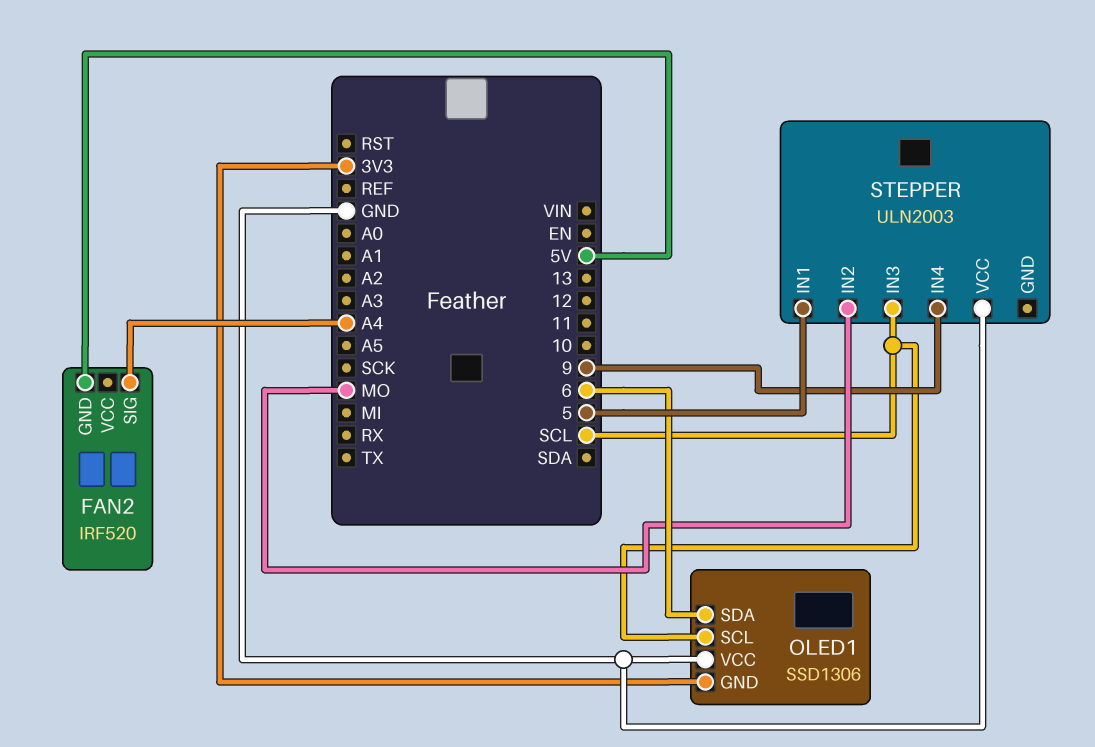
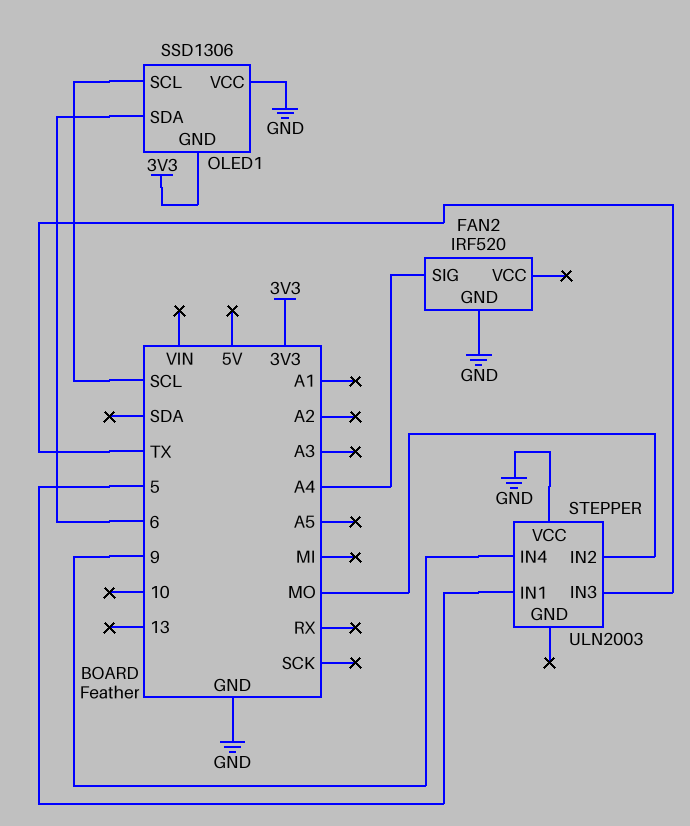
FAN2 pin GND: 5V -> GND
STEPPER pin IN3: SCL -> TX

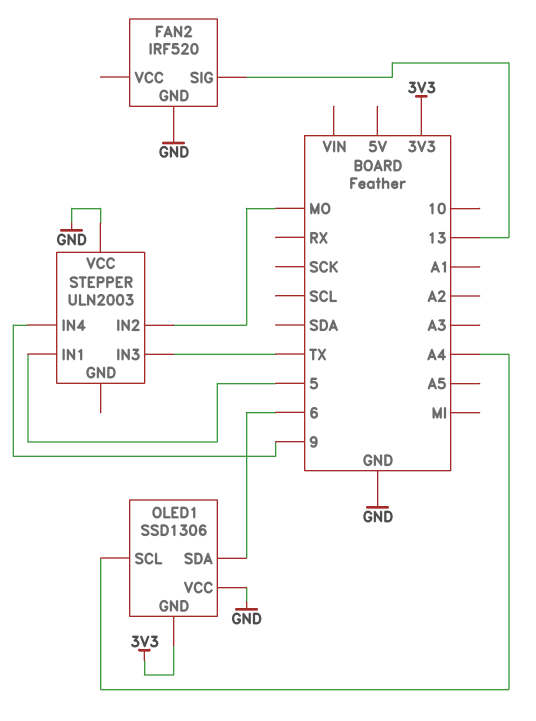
FAN2 pin SIG: A4 -> 13
OLED1 pin SCL: SCL -> A4

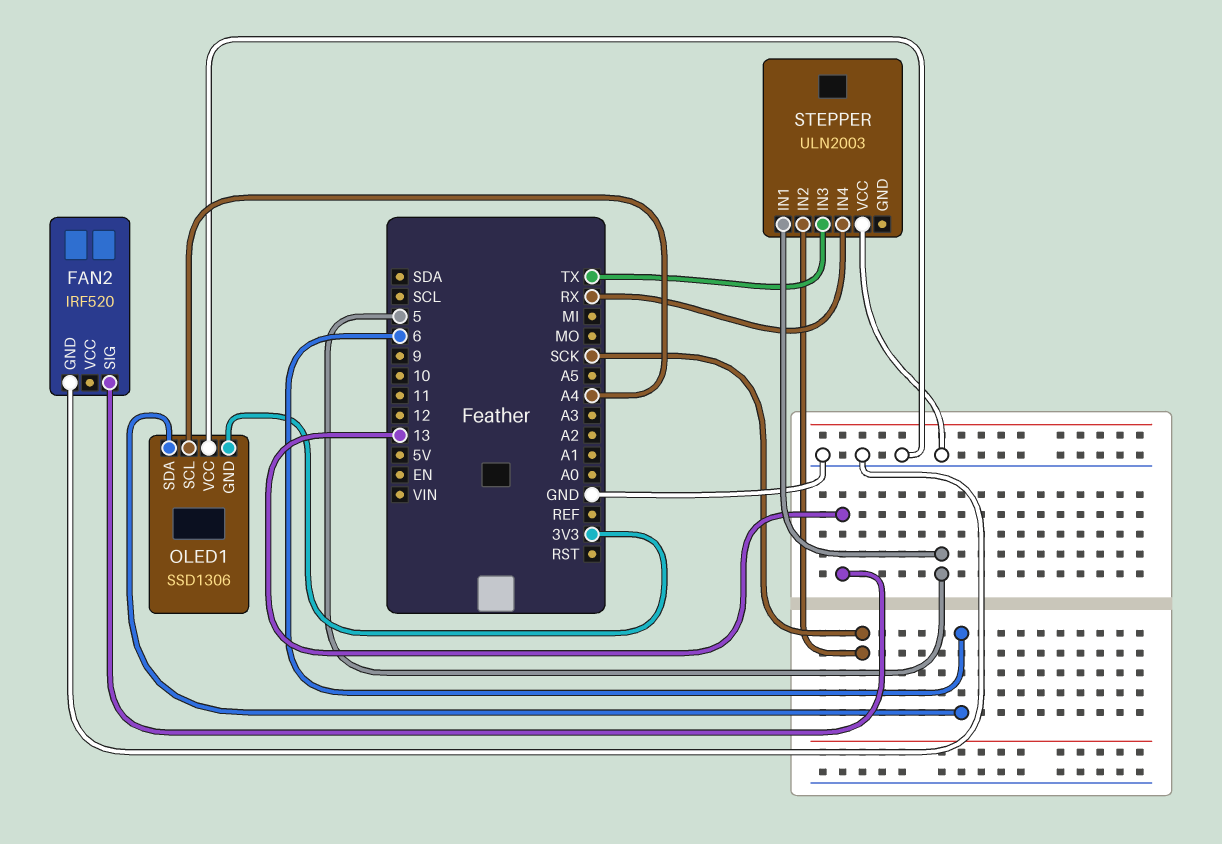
STEPPER pin IN2: MO -> SCK
STEPPER pin IN4: 9 -> RX

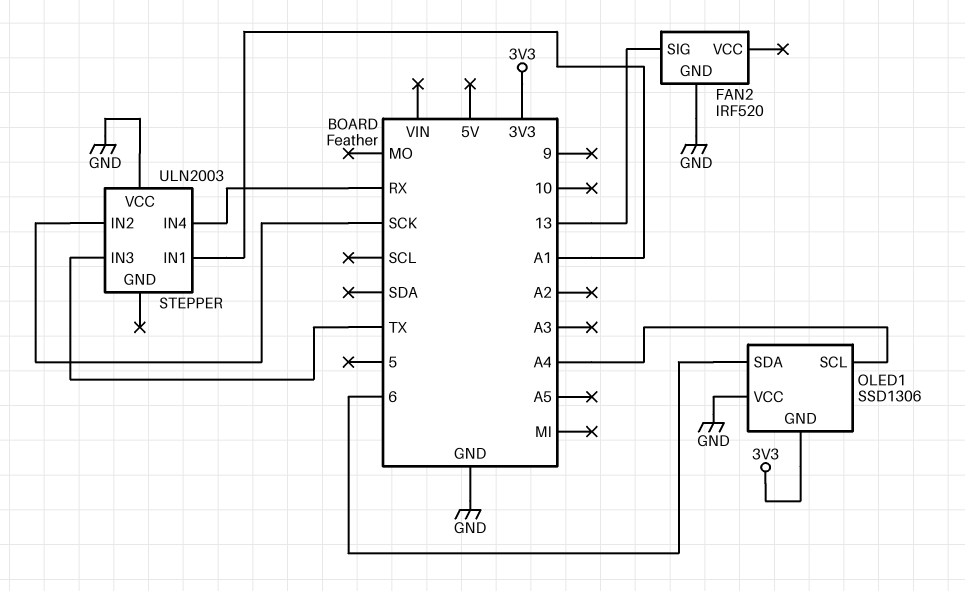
STEPPER pin IN1: 5 -> A1

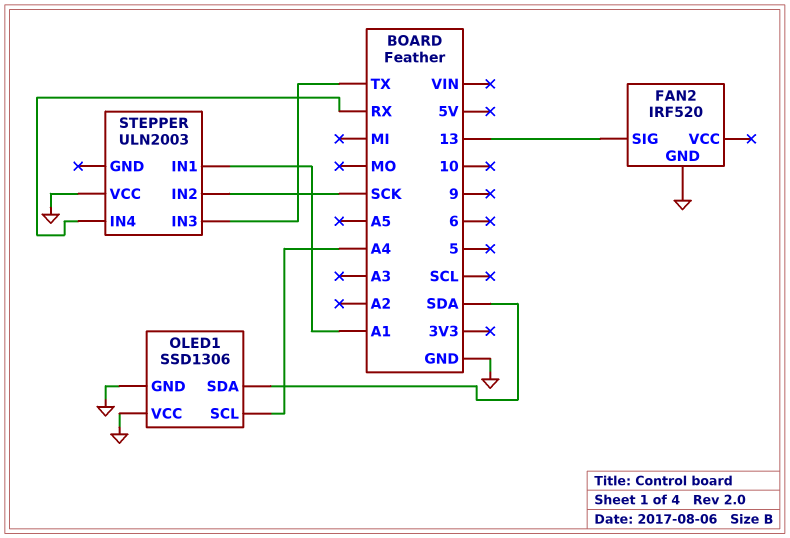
OLED1 pin GND: 3V3 -> GND
OLED1 pin SDA: 6 -> SDA

